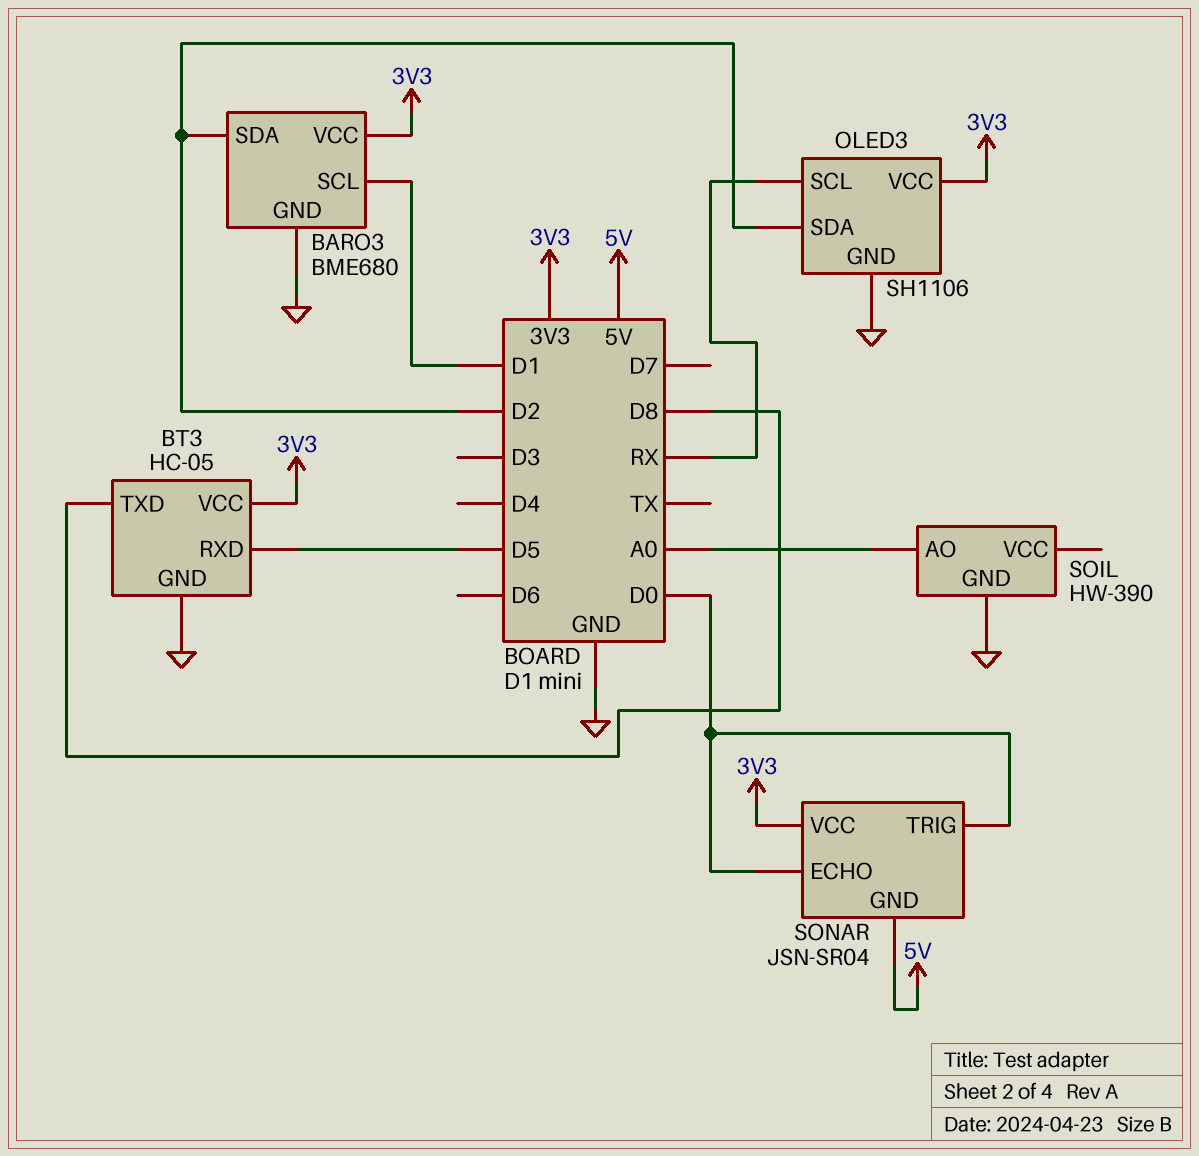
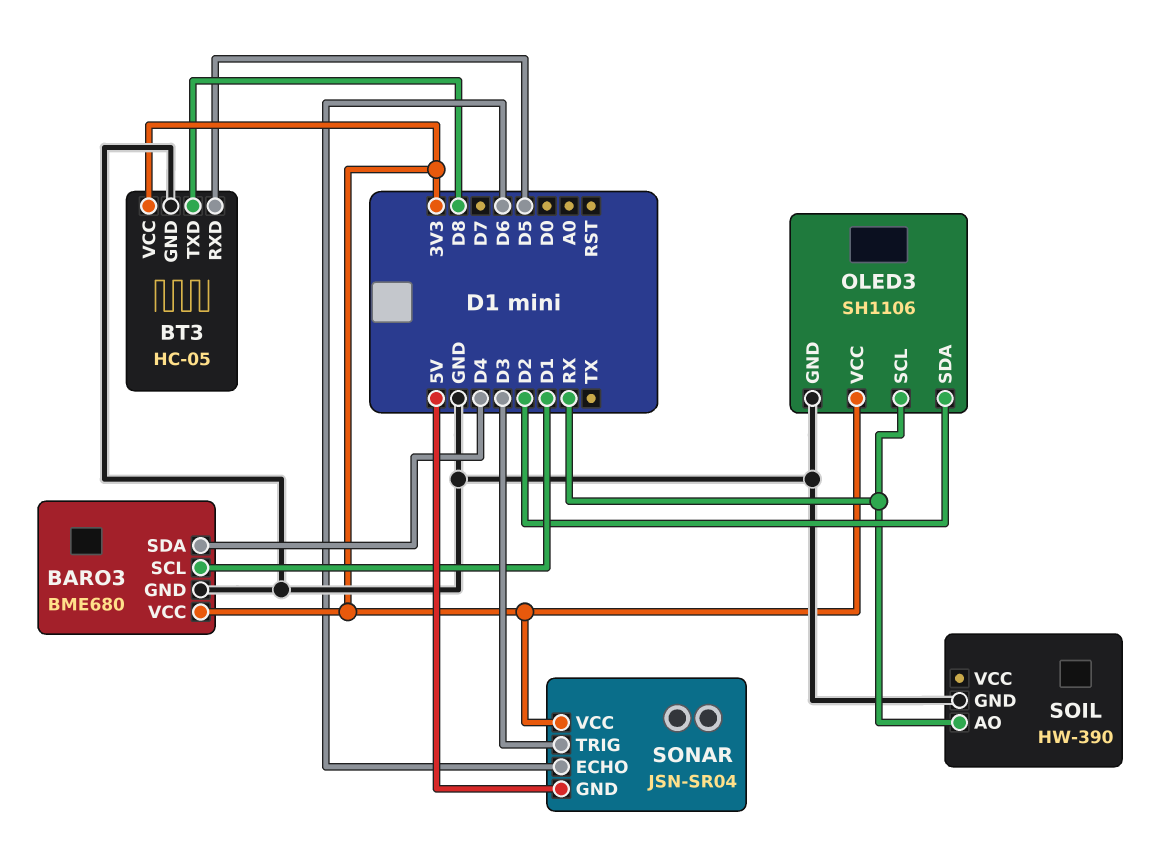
BARO3 pin SDA: D2 -> D4
SOIL pin AO: A0 -> RX
SONAR pin ECHO: D0 -> D6
SONAR pin TRIG: D0 -> D3

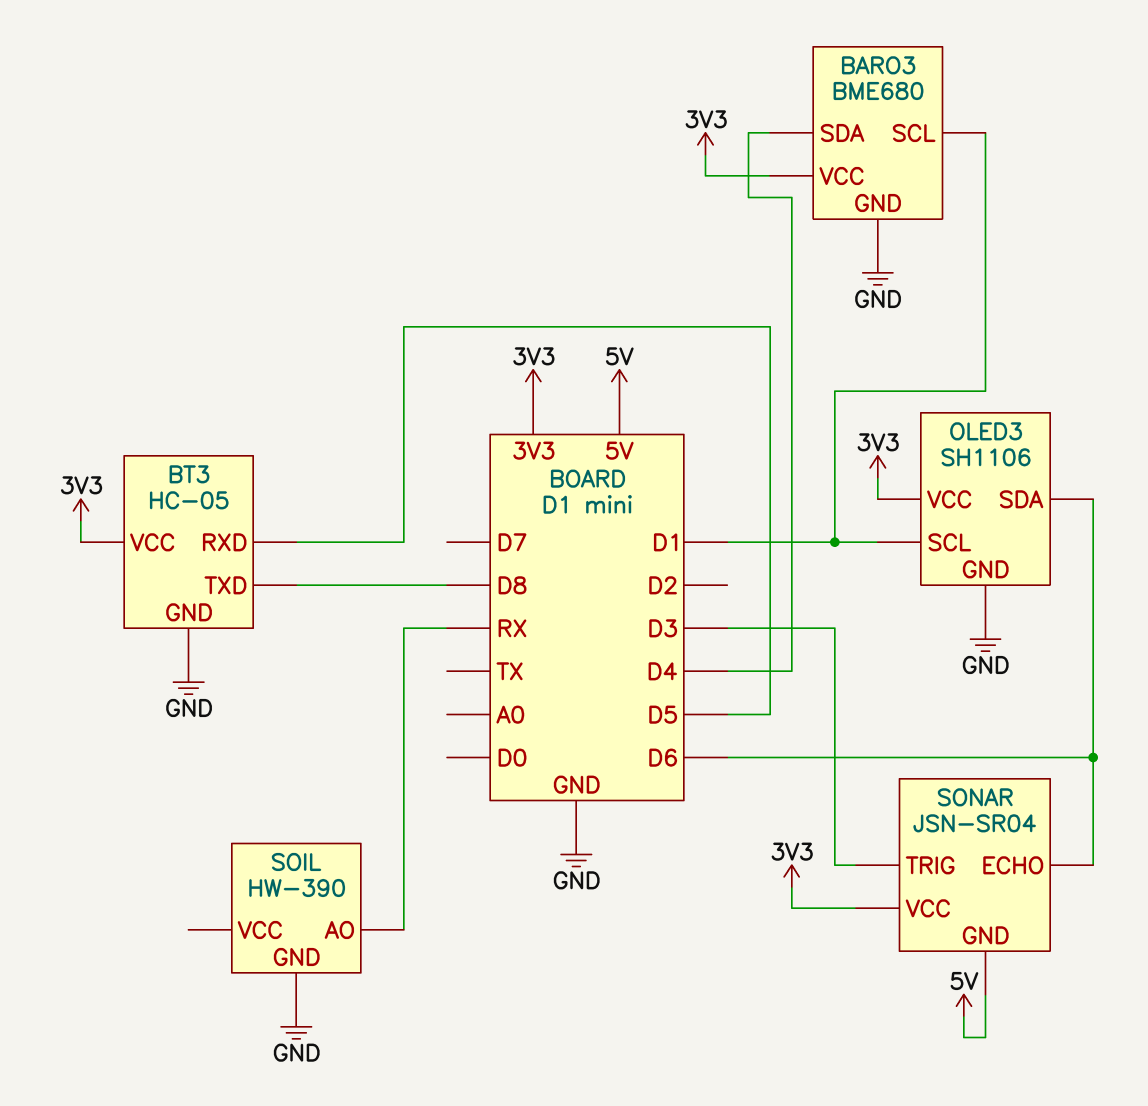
OLED3 pin SCL: RX -> D1
OLED3 pin SDA: D2 -> D6

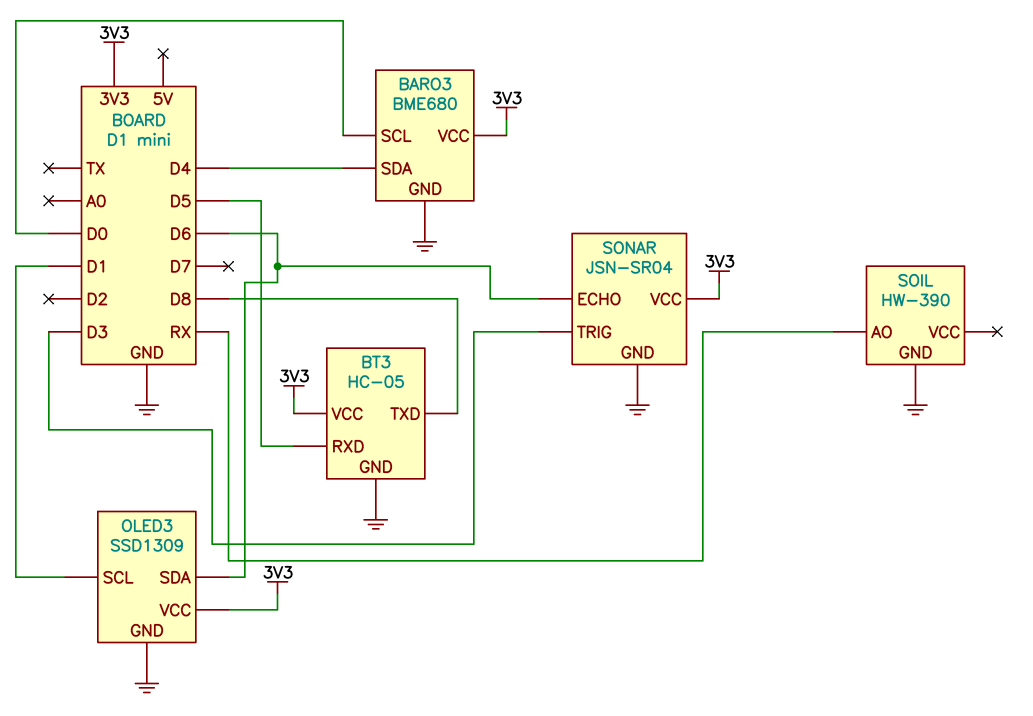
BARO3 pin SCL: D1 -> D0
OLED3: SH1106 -> SSD1309
SONAR pin GND: 5V -> GND

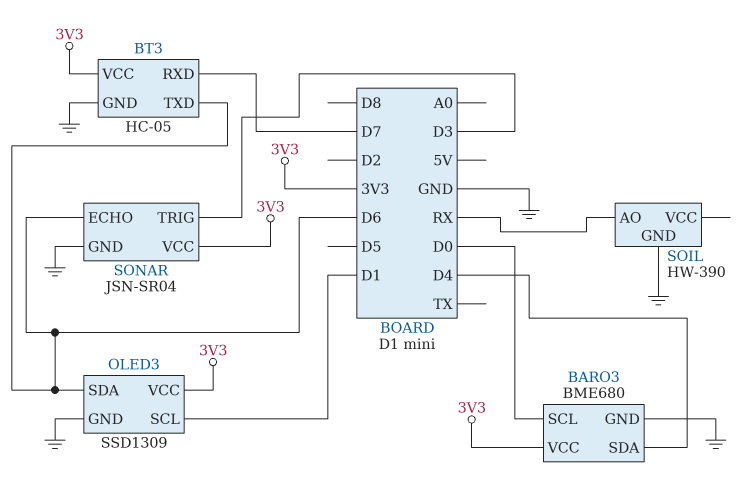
BT3 pin RXD: D5 -> D7
BT3 pin TXD: D8 -> D6

